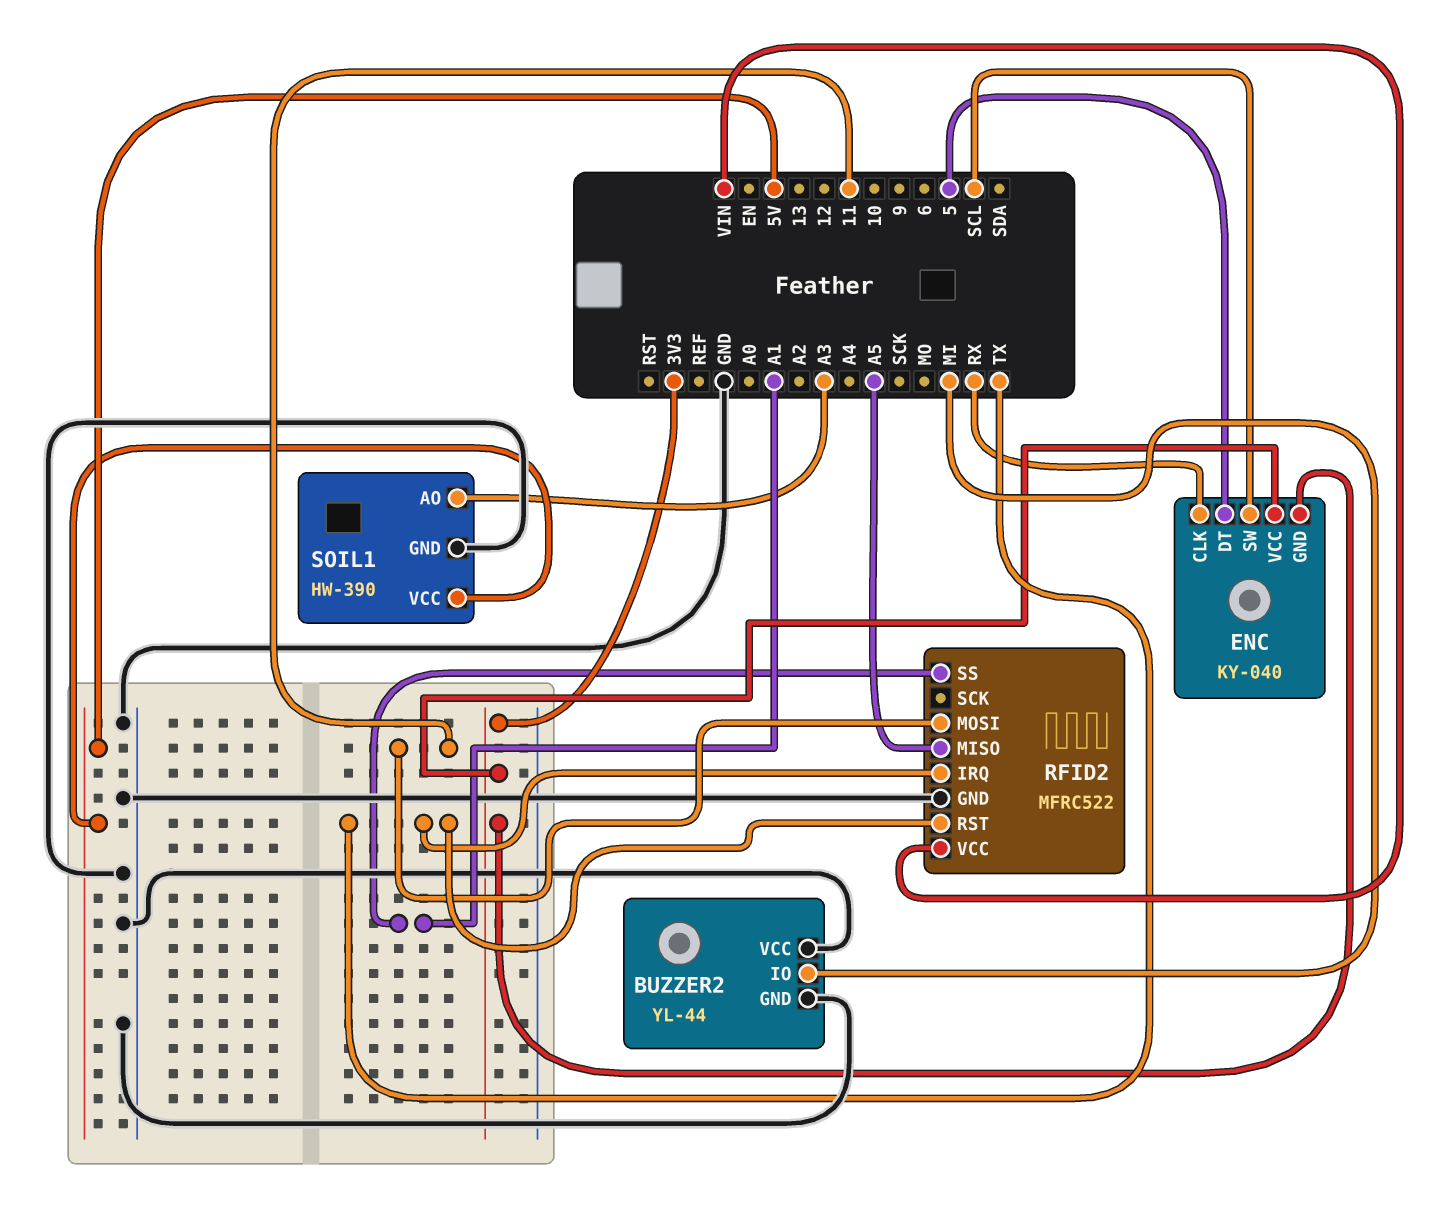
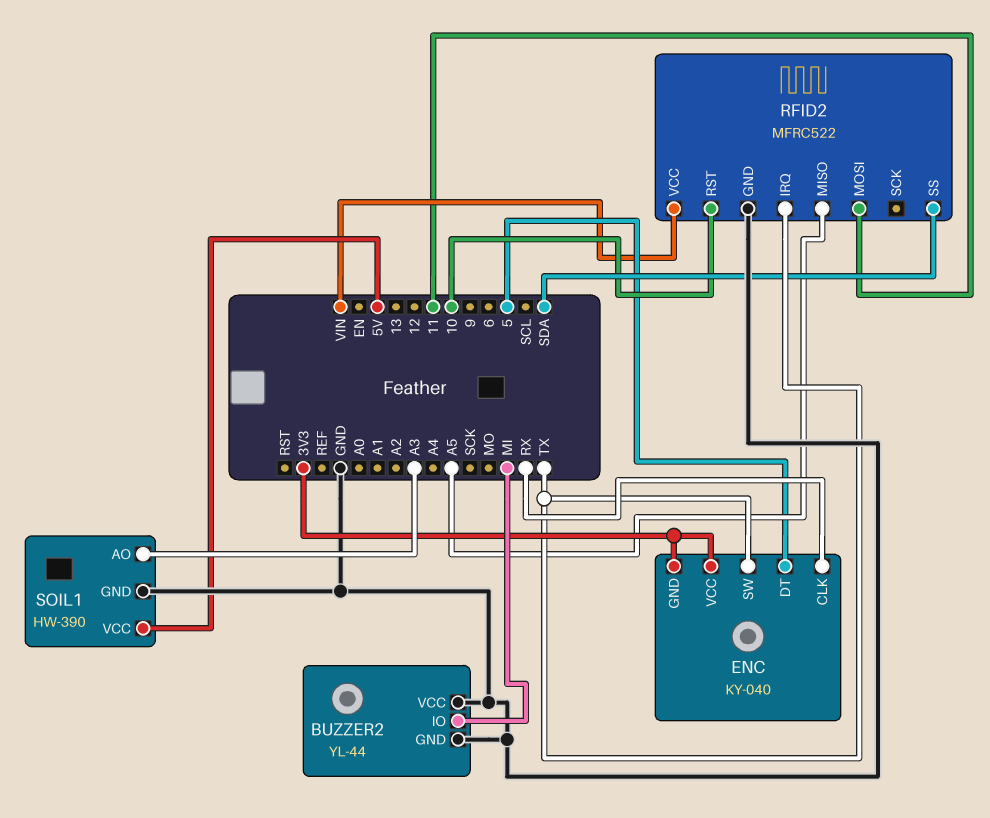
ENC pin SW: SCL -> TX
RFID2 pin RST: TX -> 10
RFID2 pin SS: A1 -> SDA

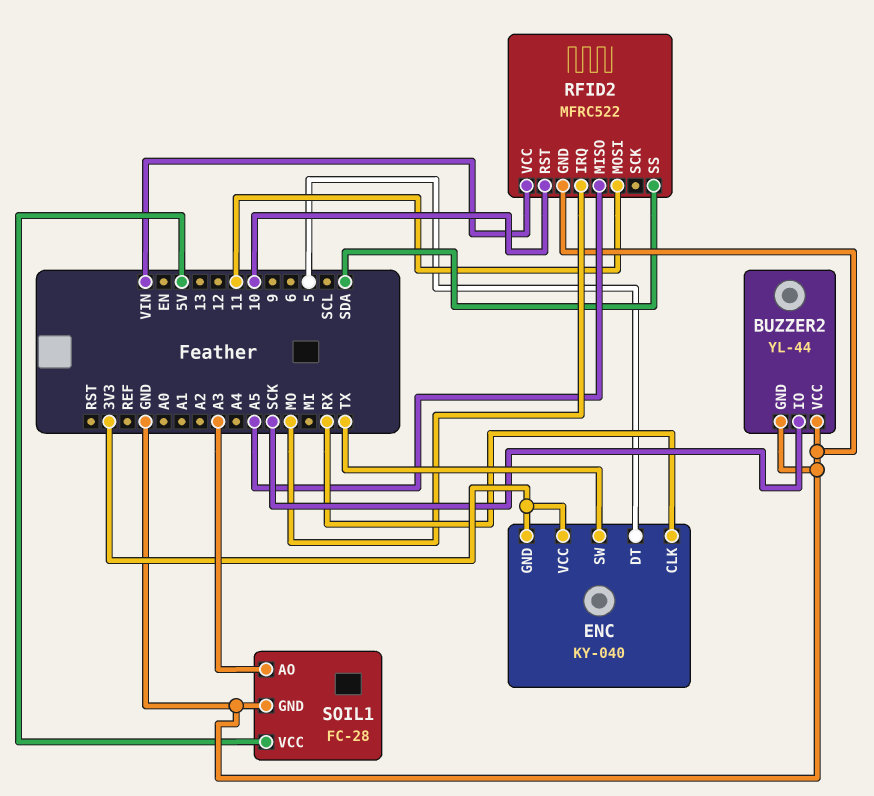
BUZZER2 pin IO: MI -> SCK
RFID2 pin IRQ: TX -> MO
SOIL1: HW-390 -> FC-28

